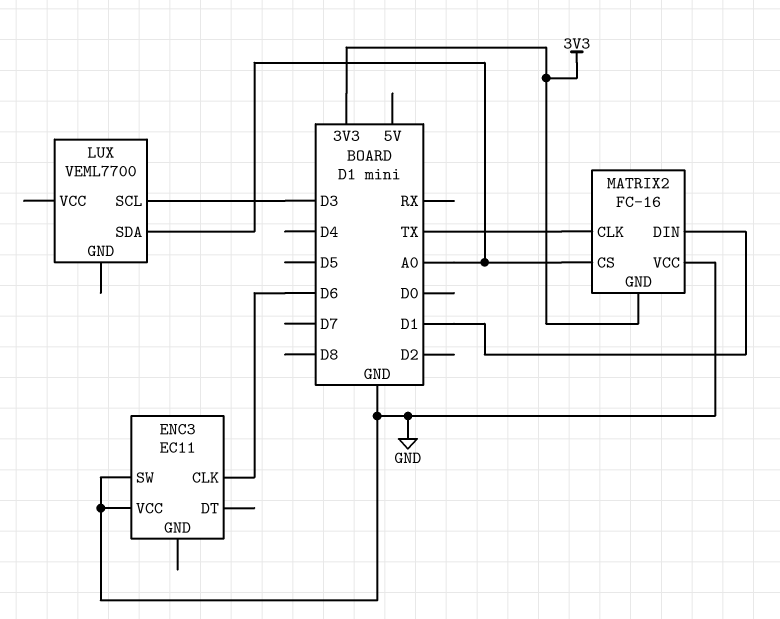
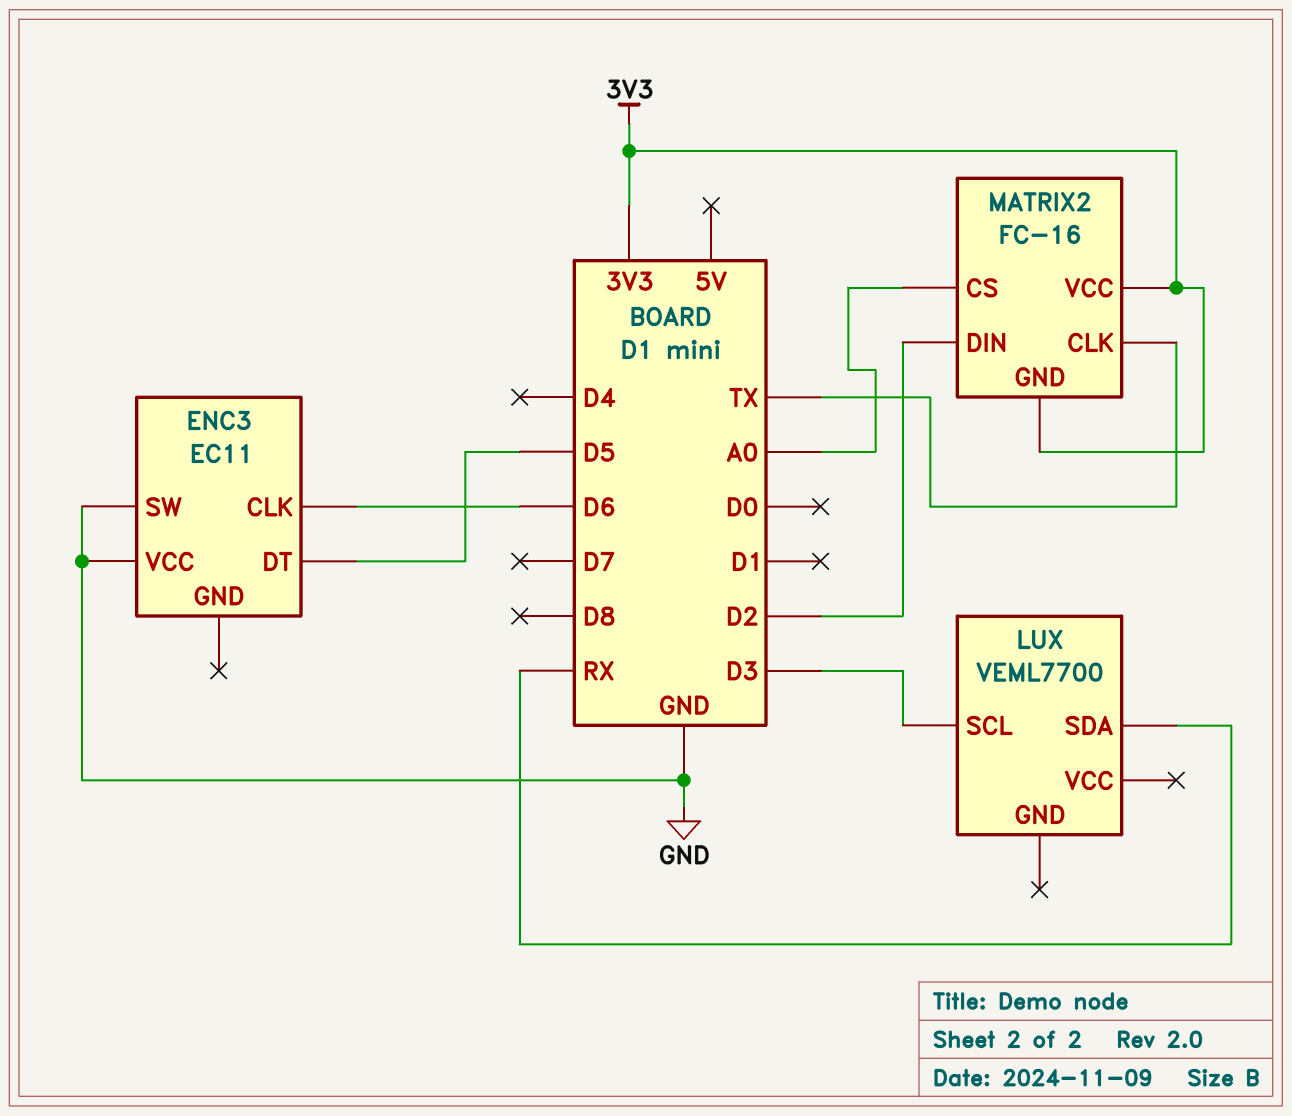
ENC3 pin DT: none -> D5
LUX pin SDA: A0 -> RX
MATRIX2 pin DIN: D1 -> D2
MATRIX2 pin VCC: GND -> 3V3

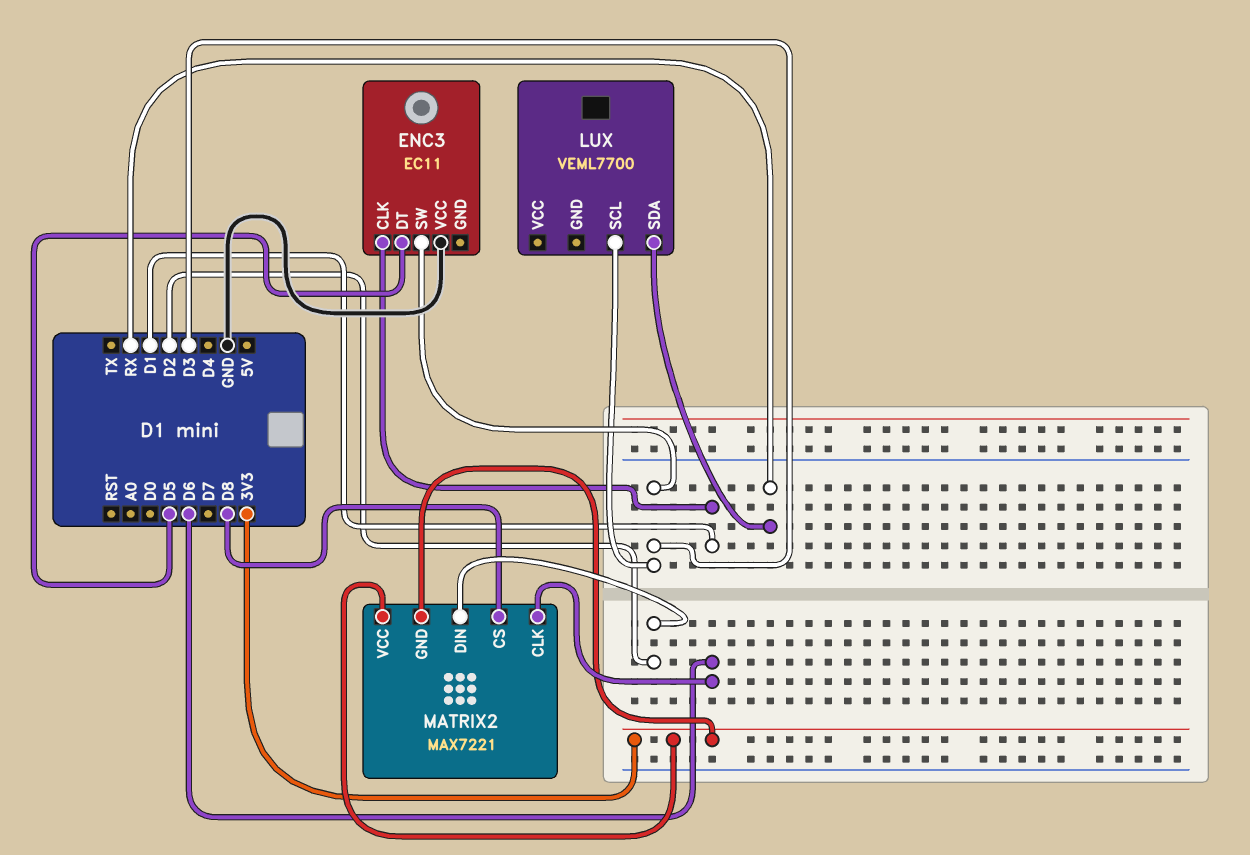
ENC3 pin CLK: D6 -> D1
ENC3 pin SW: GND -> D3
MATRIX2: FC-16 -> MAX7221
MATRIX2 pin CLK: TX -> D6
MATRIX2 pin CS: A0 -> D8

